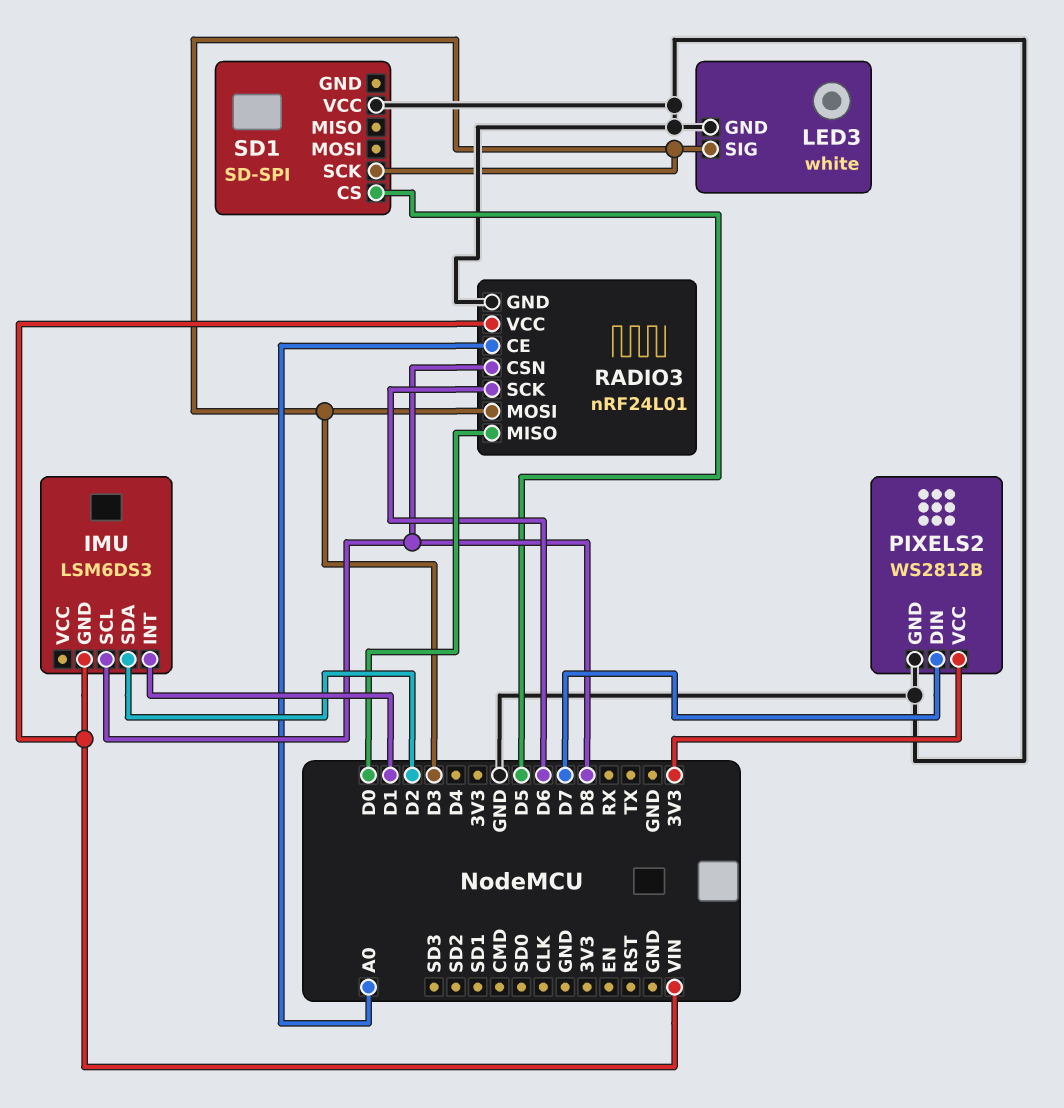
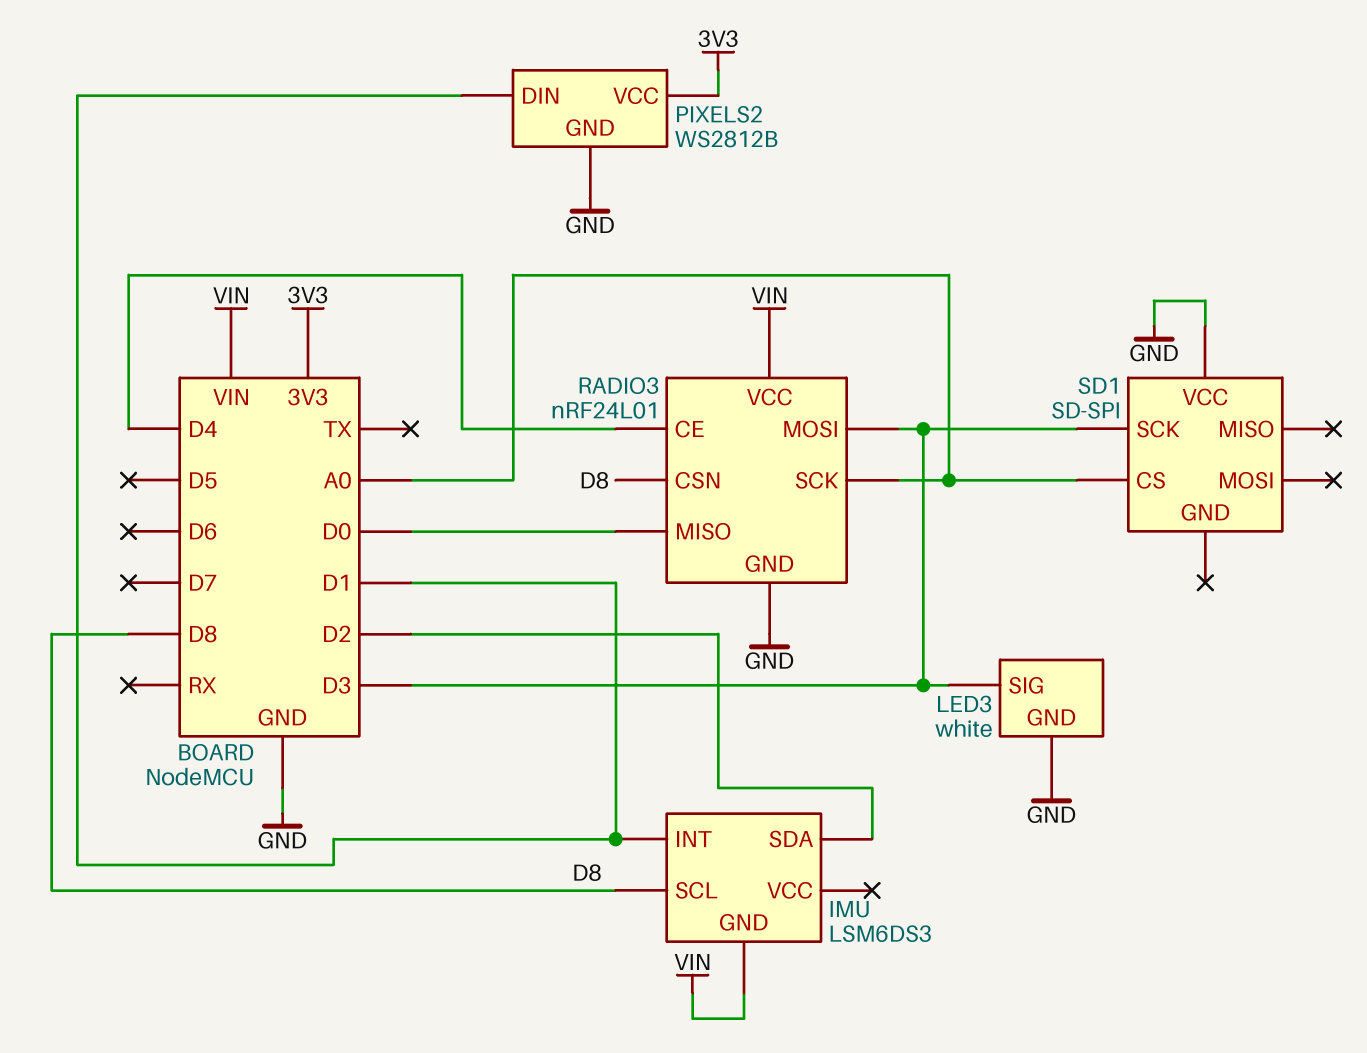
PIXELS2 pin DIN: D7 -> D1
RADIO3 pin CE: A0 -> D4
RADIO3 pin SCK: D6 -> A0
SD1 pin CS: D5 -> A0

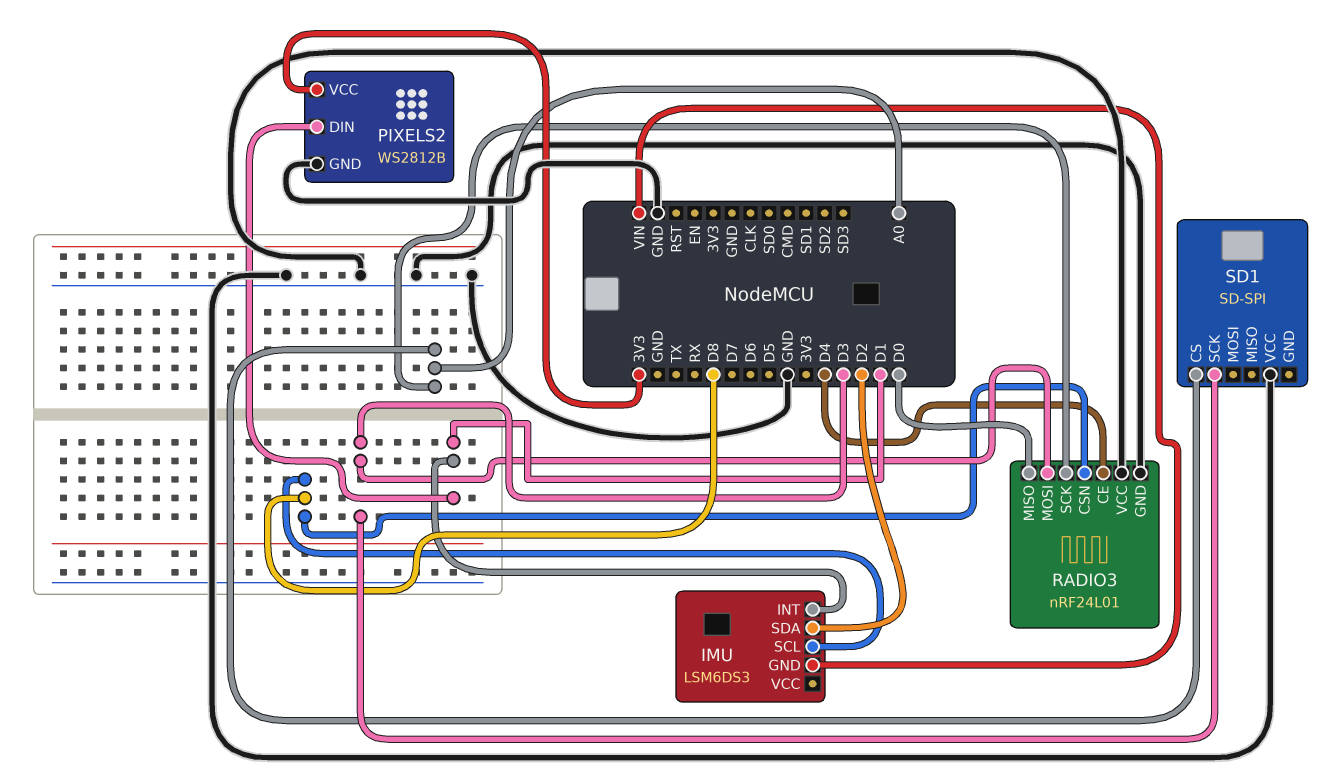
LED3: white -> none
LED3 pin GND: GND -> none
LED3 pin SIG: D3 -> none
RADIO3 pin VCC: VIN -> GND

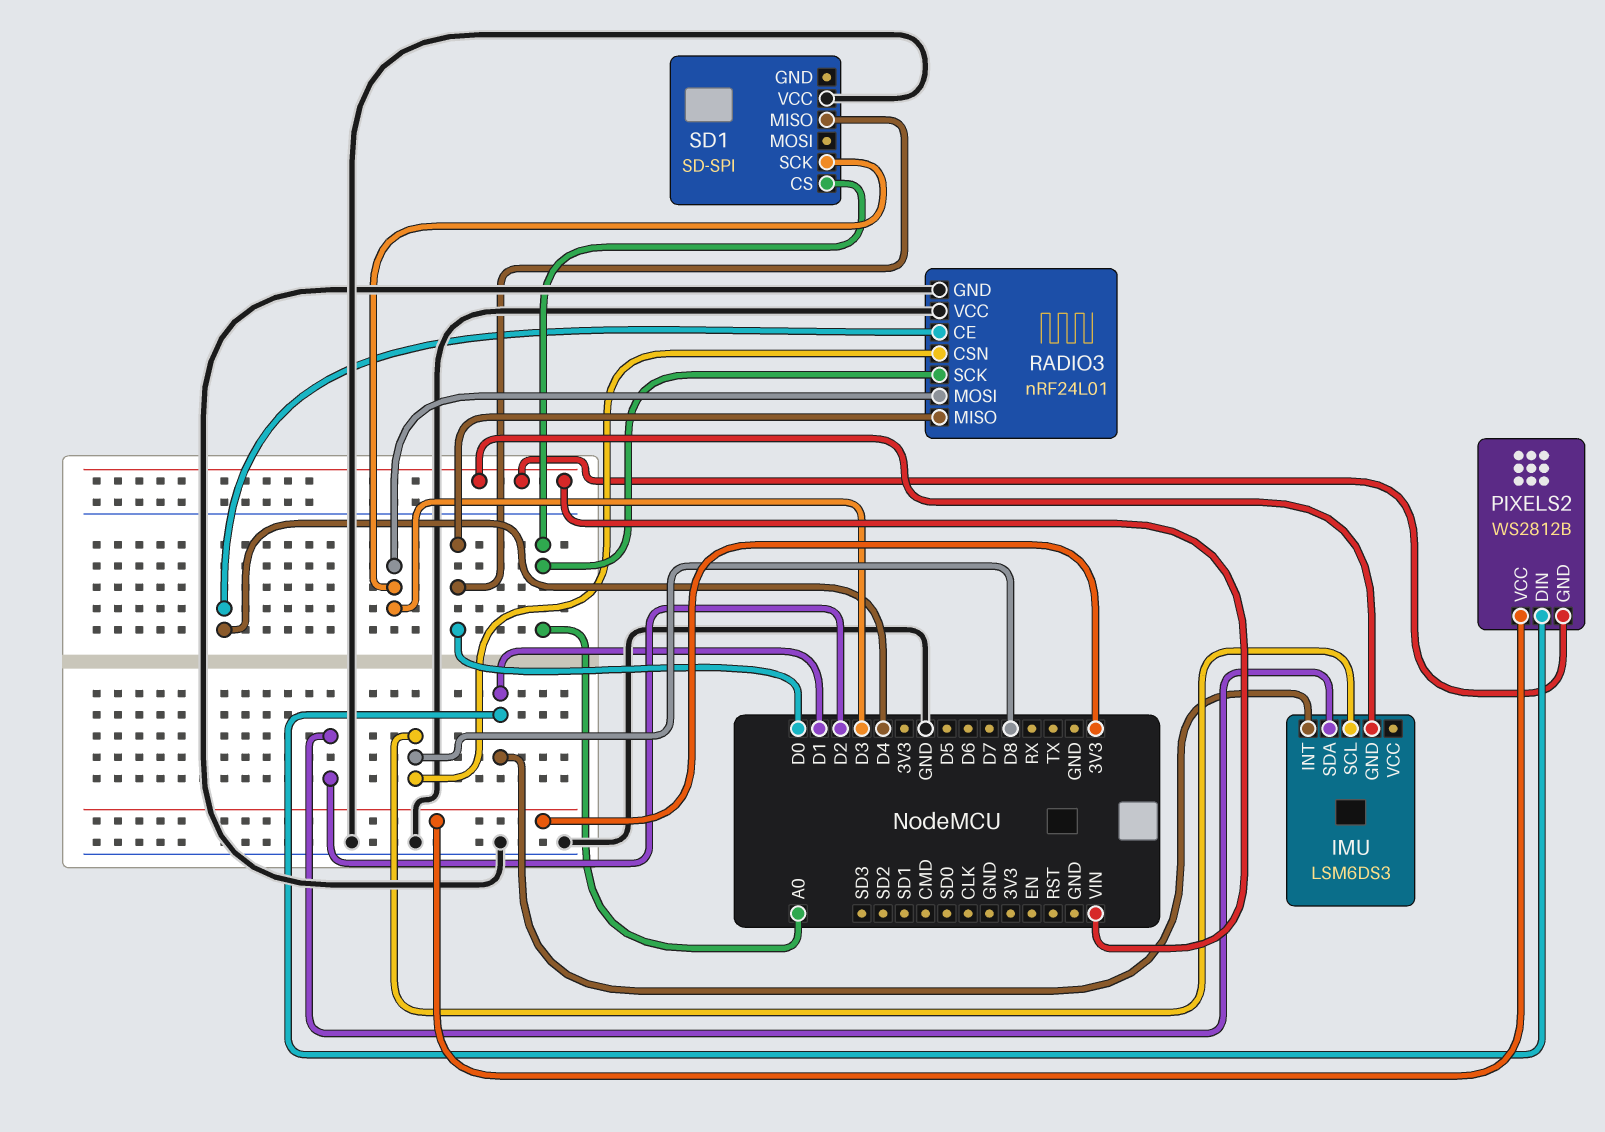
PIXELS2 pin GND: GND -> VIN
SD1 pin MISO: none -> D0

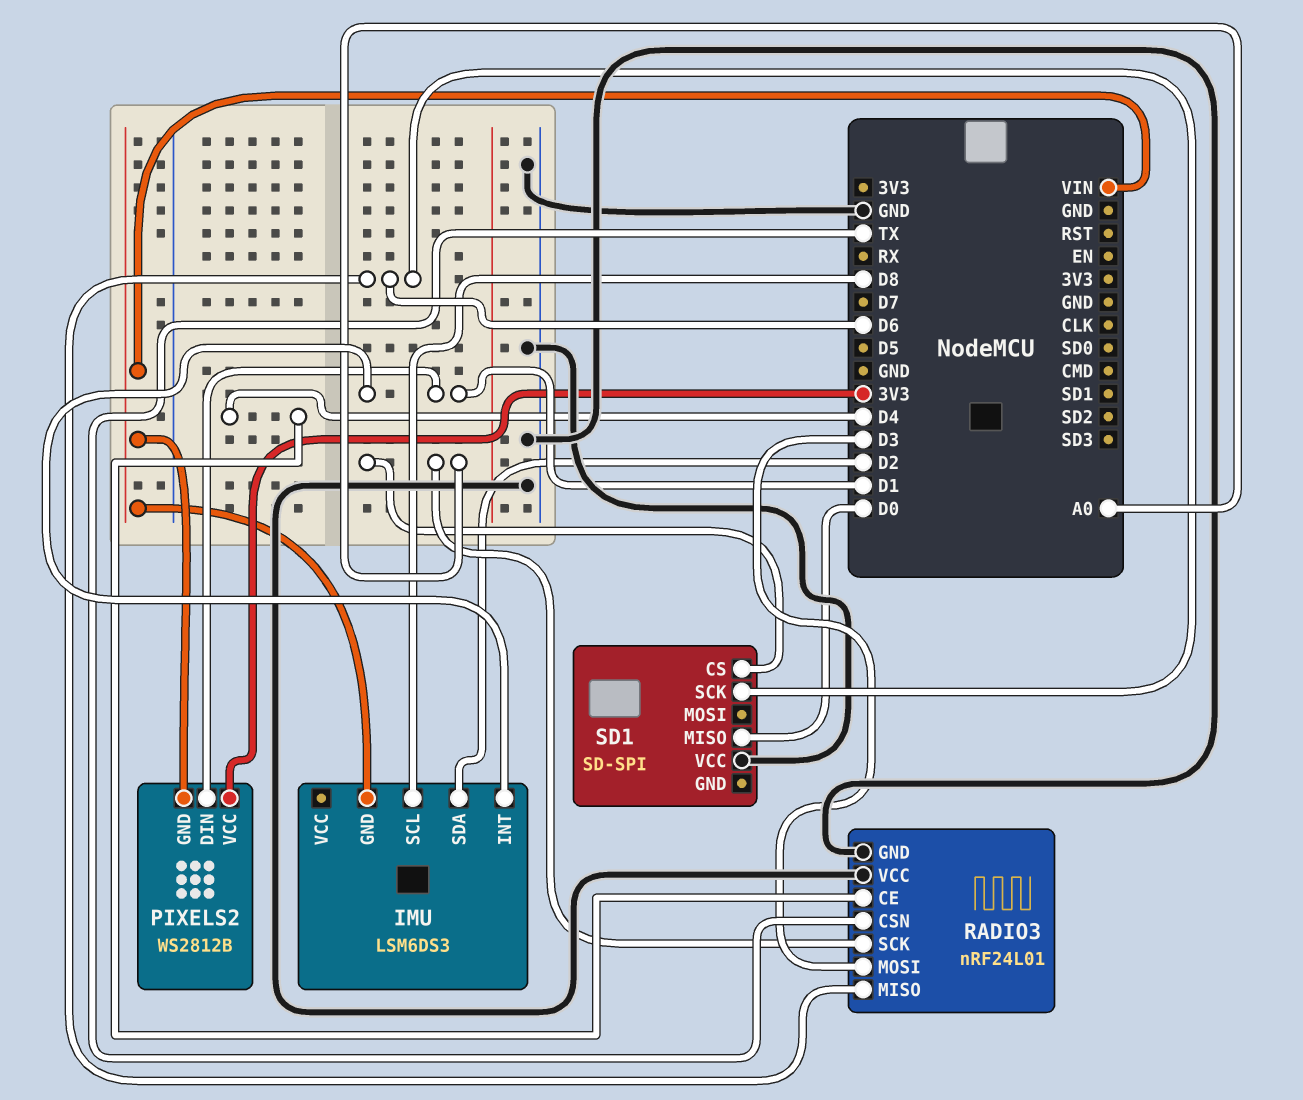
RADIO3 pin CSN: D8 -> TX
RADIO3 pin MISO: D0 -> D6
SD1 pin SCK: D3 -> D6

